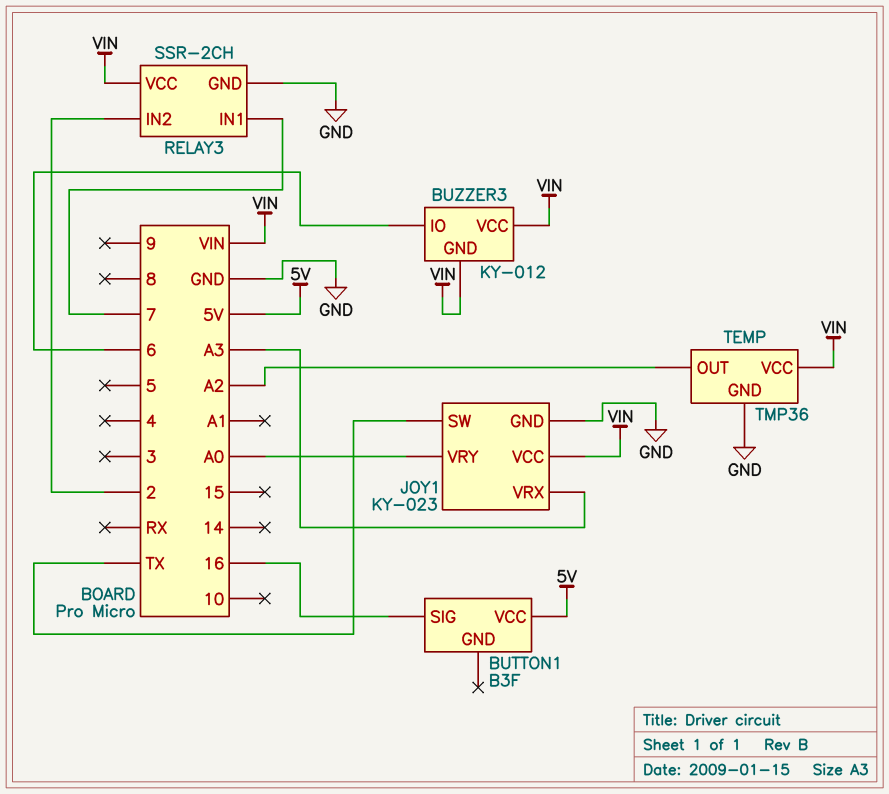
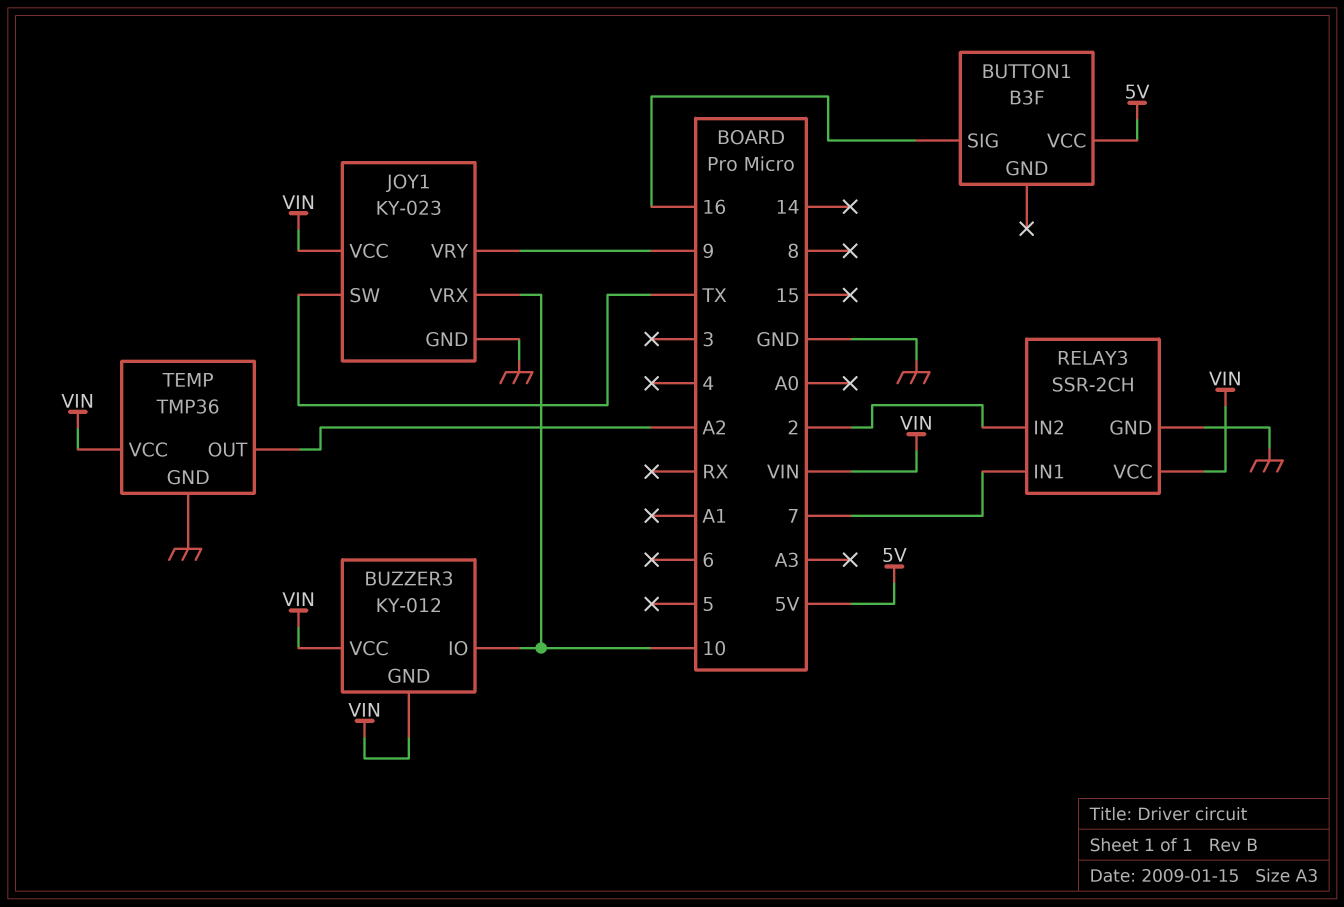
BUZZER3 pin IO: 6 -> 10
JOY1 pin VRX: A3 -> 10
JOY1 pin VRY: A0 -> 9

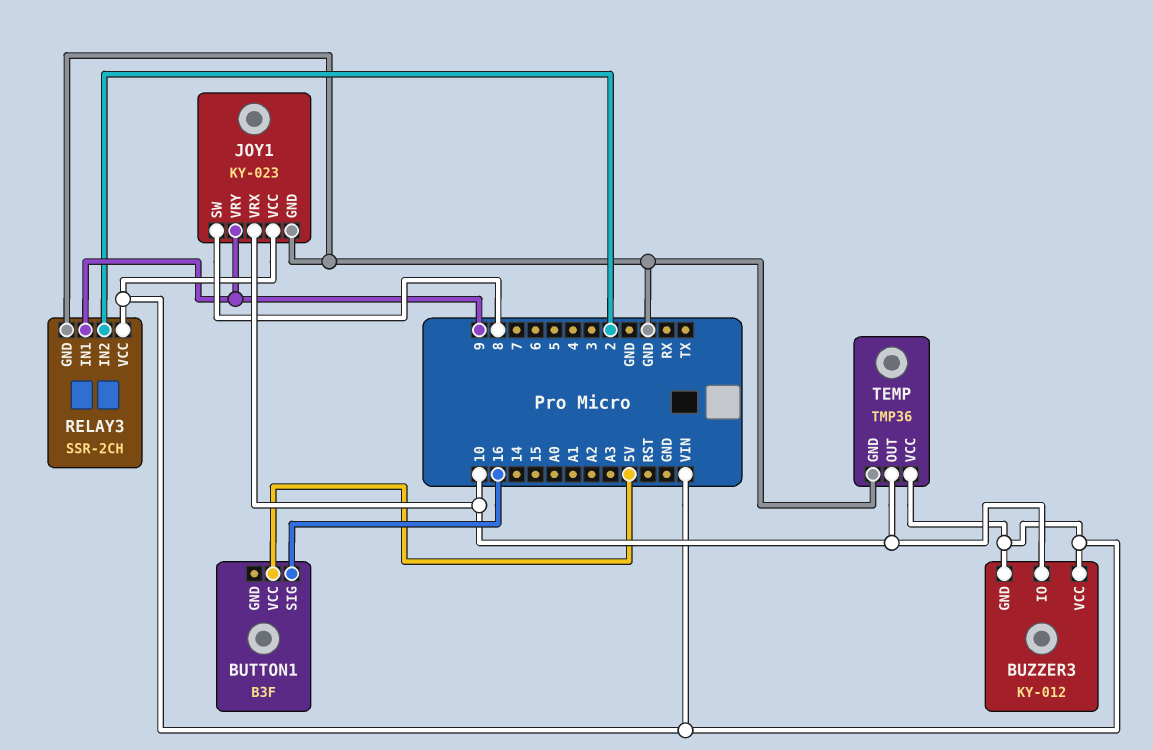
JOY1 pin SW: TX -> 8
RELAY3 pin IN1: 7 -> 9
TEMP pin OUT: A2 -> 10

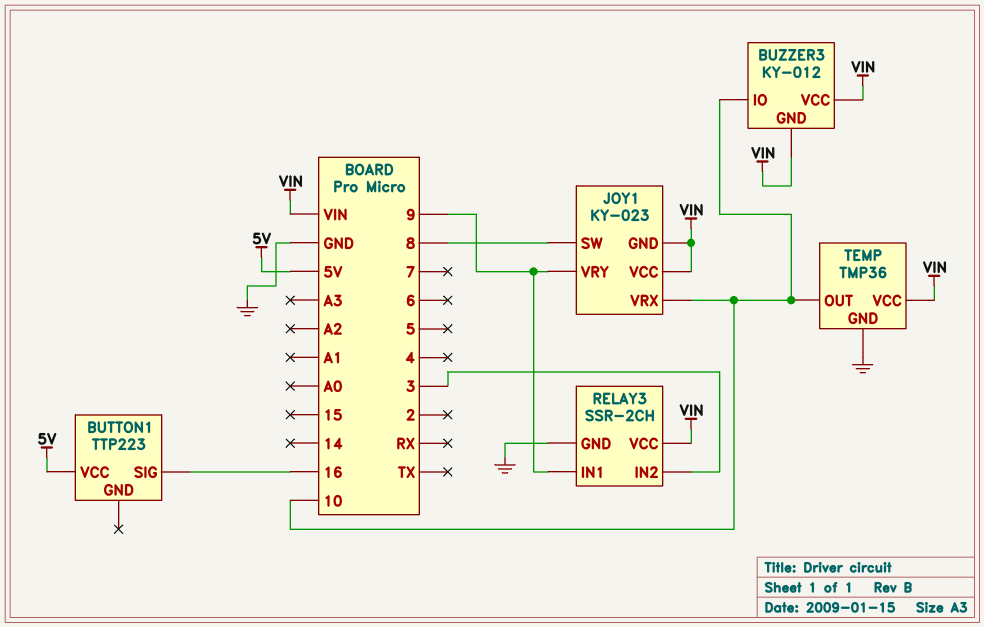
BUTTON1: B3F -> TTP223
JOY1 pin GND: GND -> VIN
RELAY3 pin IN2: 2 -> 3

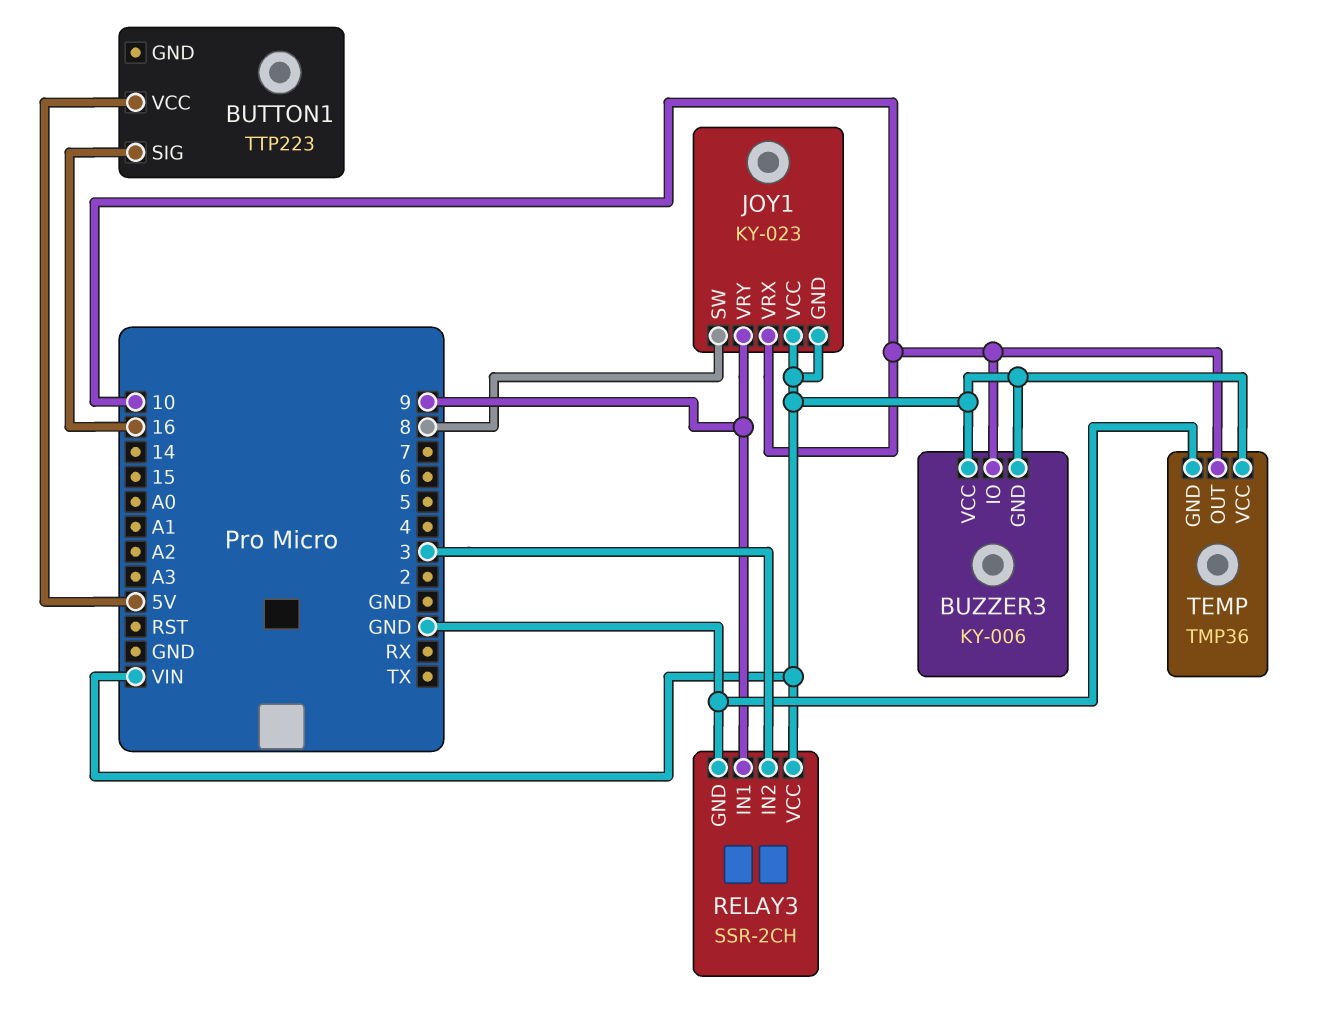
BUZZER3: KY-012 -> KY-006

